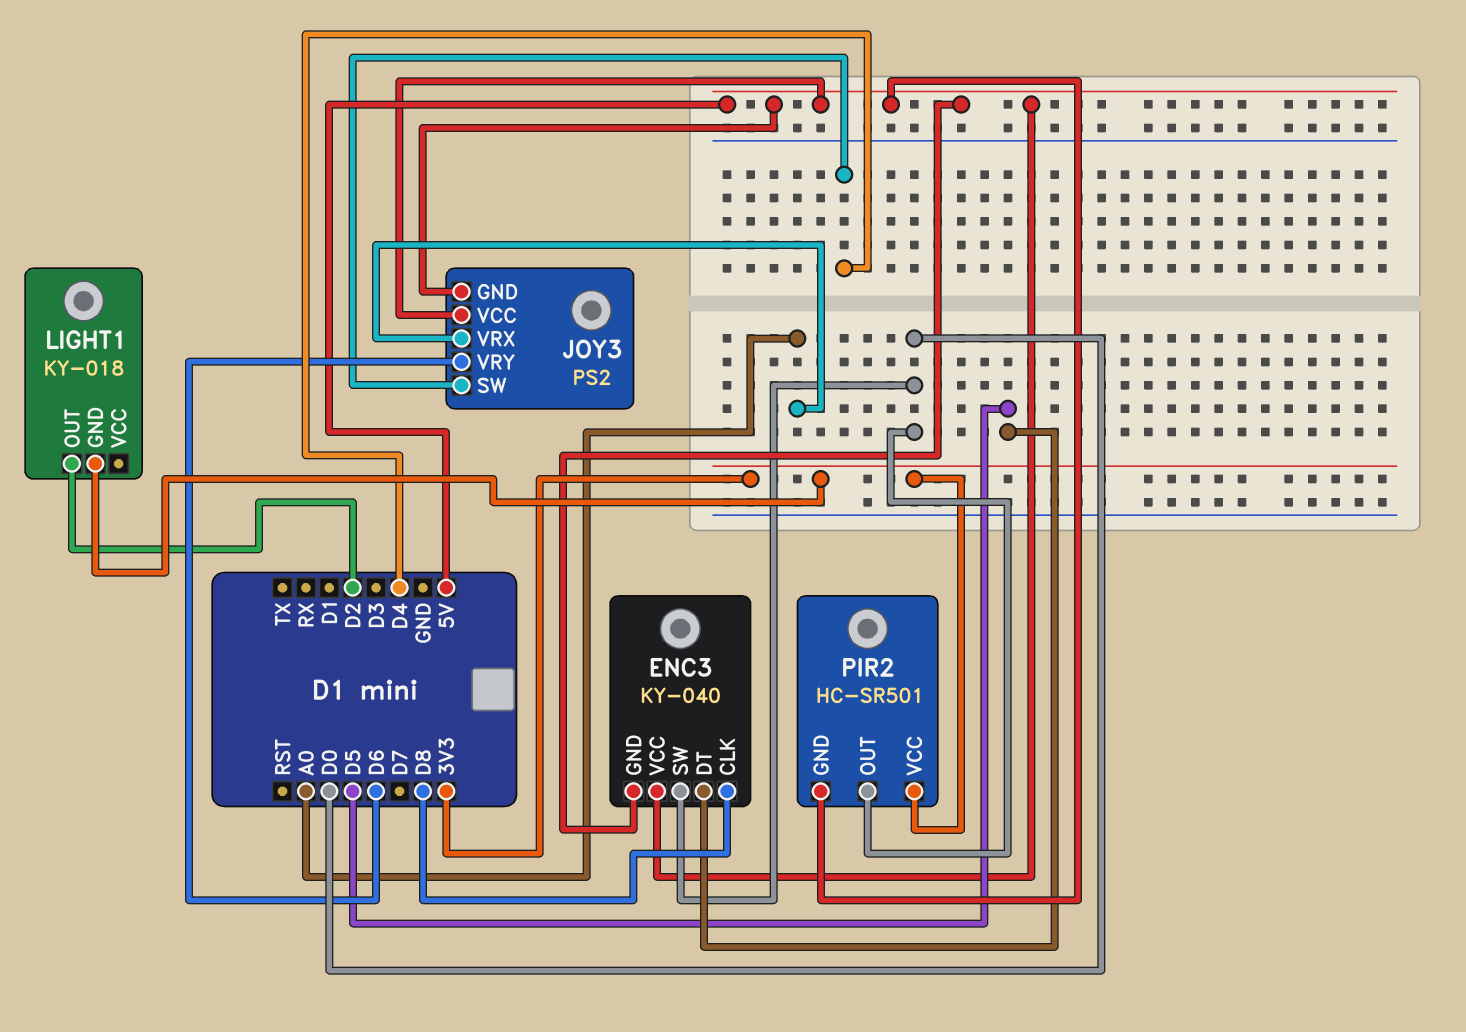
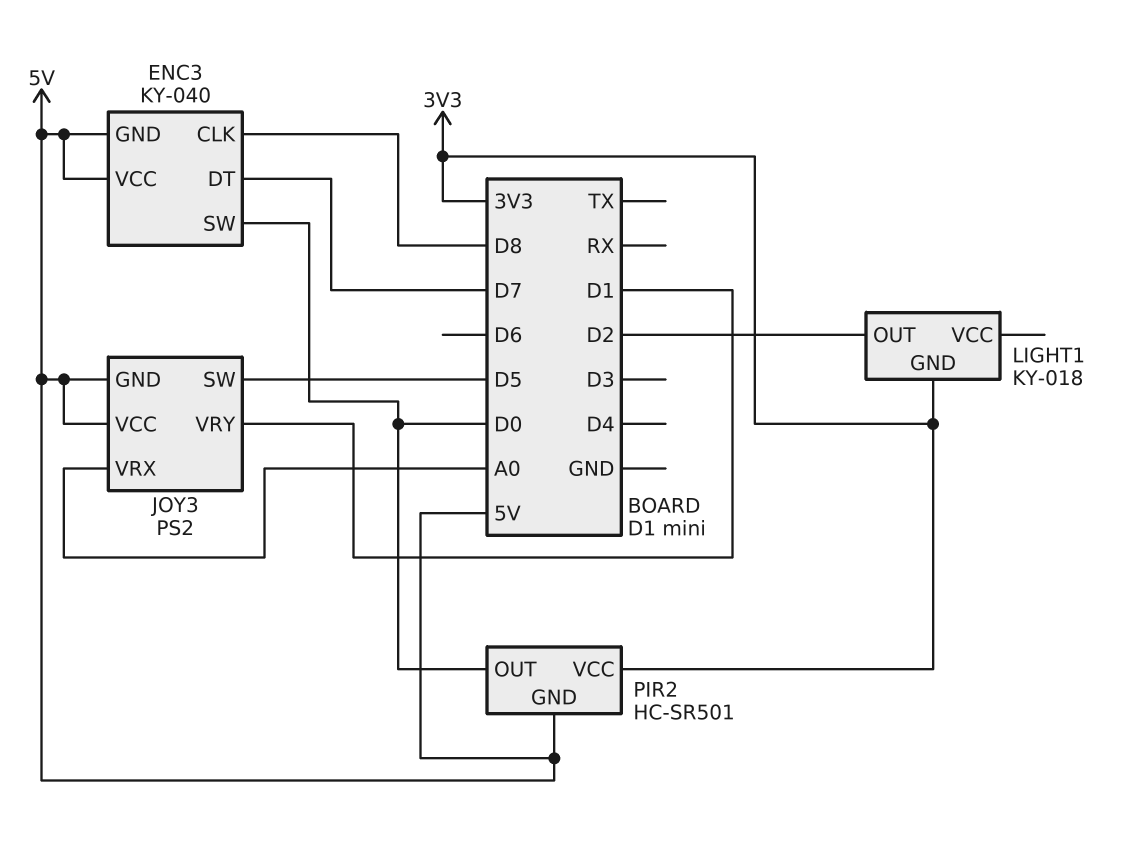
ENC3 pin DT: D5 -> D7
JOY3 pin SW: D4 -> D5
JOY3 pin VRY: D6 -> D1

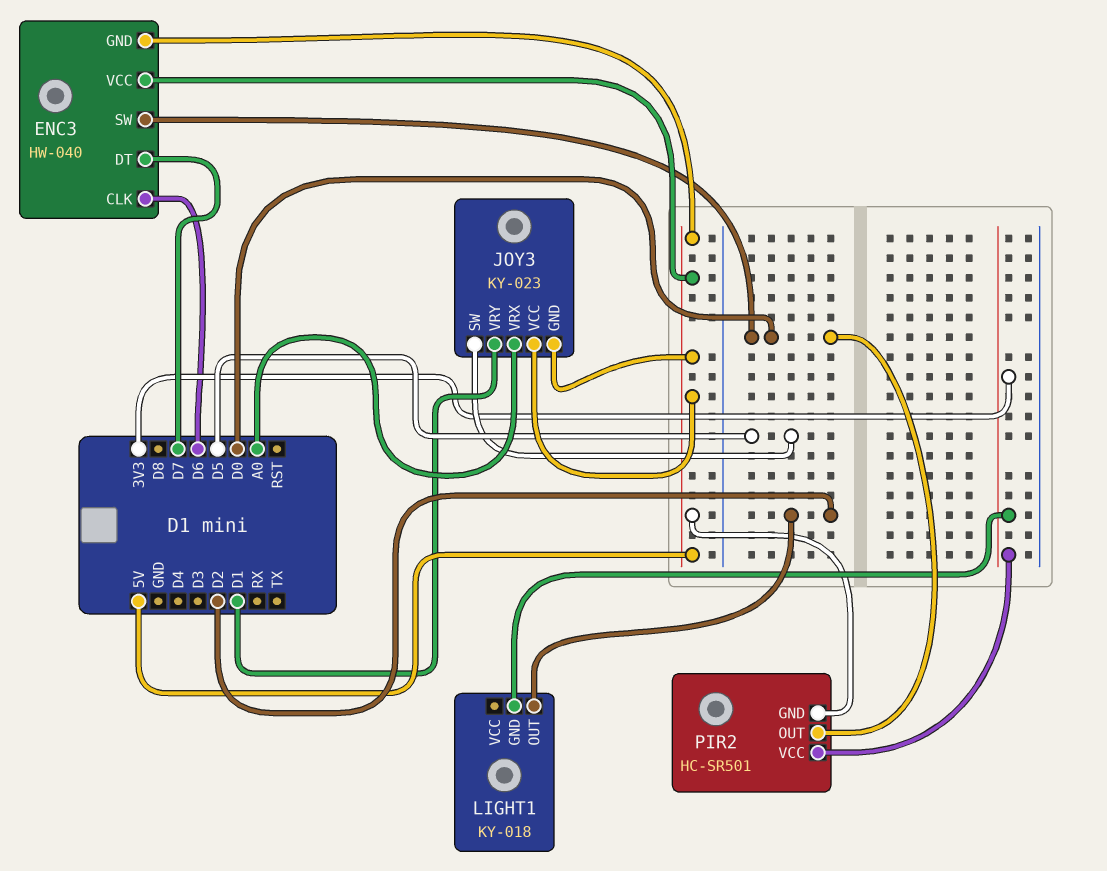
ENC3: KY-040 -> HW-040
ENC3 pin CLK: D8 -> D6
JOY3: PS2 -> KY-023

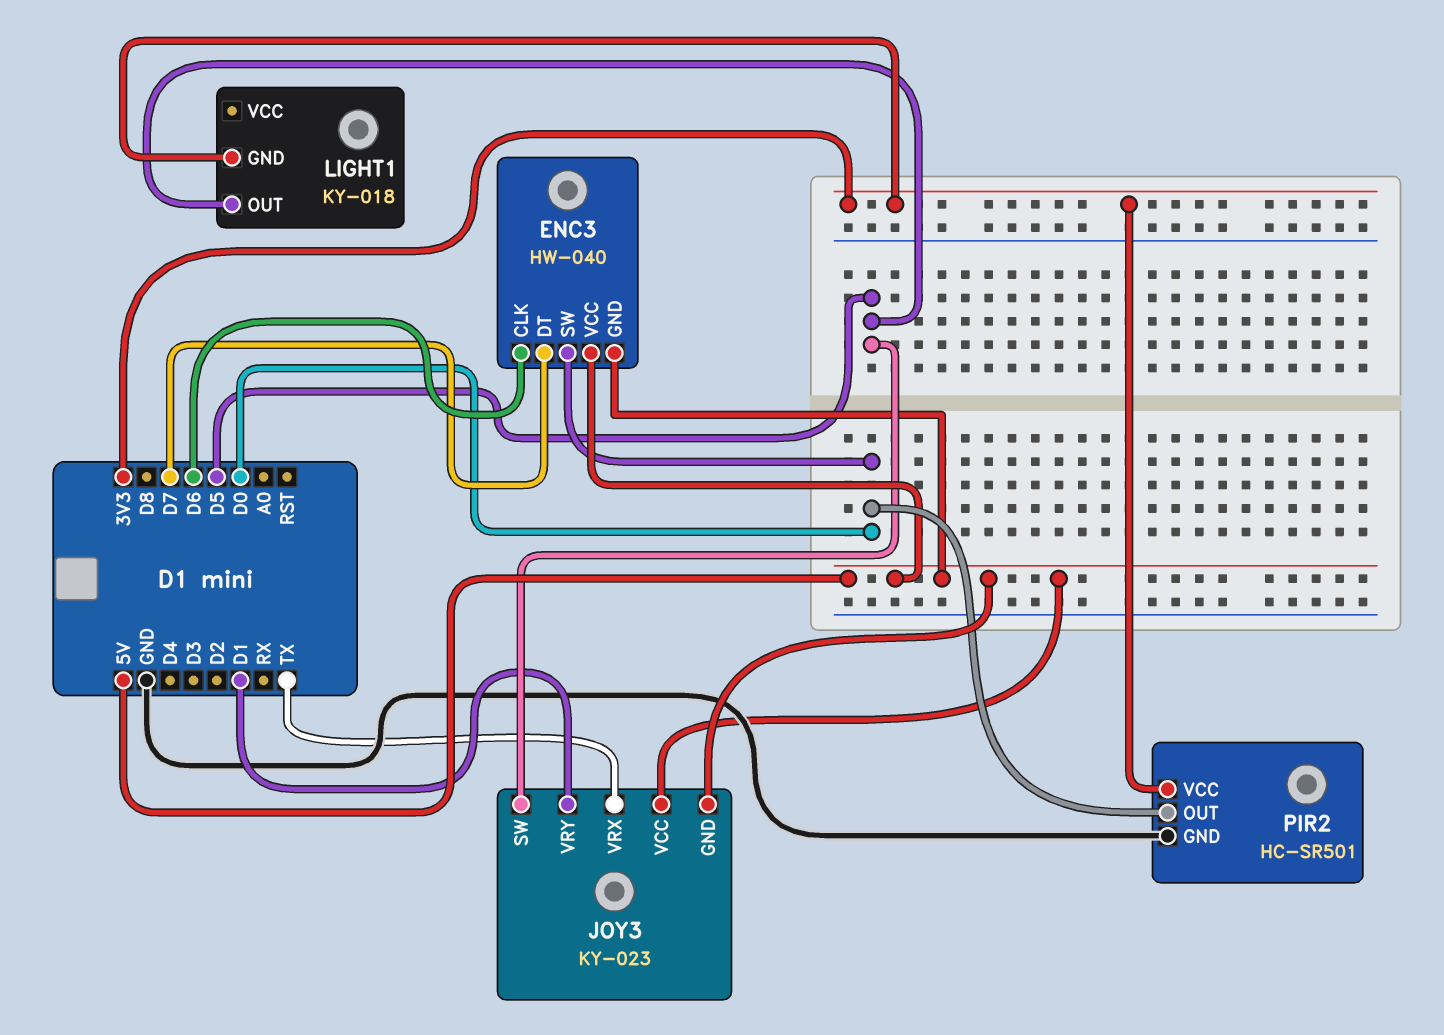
JOY3 pin VRX: A0 -> TX
LIGHT1 pin OUT: D2 -> D5
PIR2 pin GND: 5V -> GND

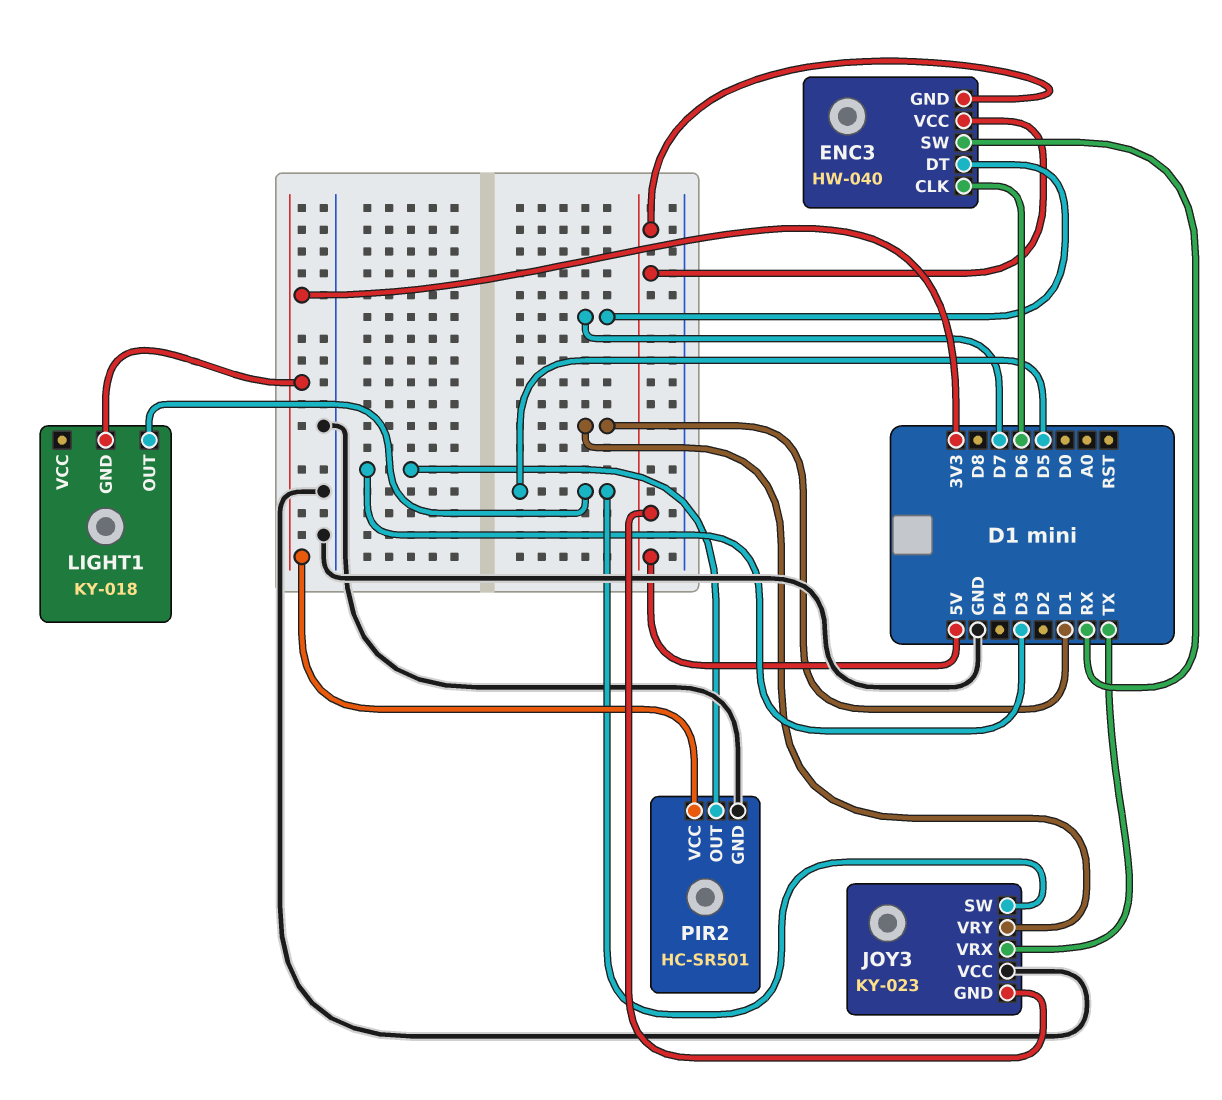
ENC3 pin SW: D0 -> RX
JOY3 pin VCC: 5V -> GND
PIR2 pin OUT: D0 -> D3

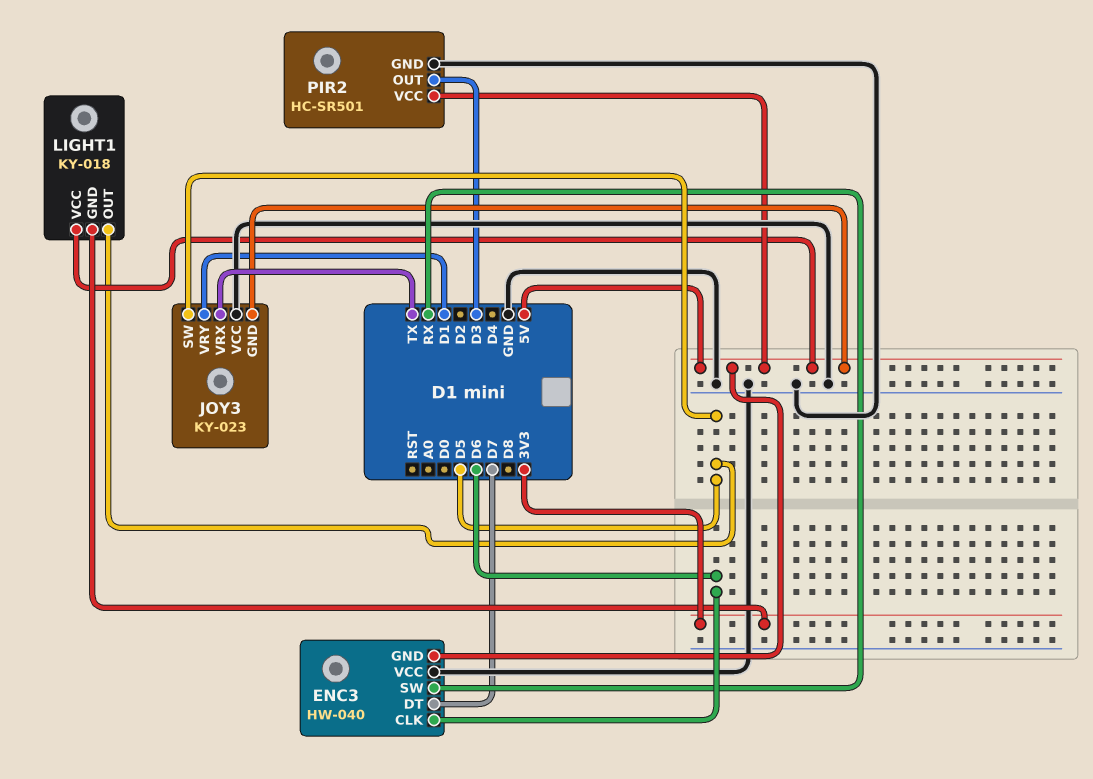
ENC3 pin VCC: 5V -> GND
LIGHT1 pin VCC: none -> 5V
PIR2 pin VCC: 3V3 -> 5V

